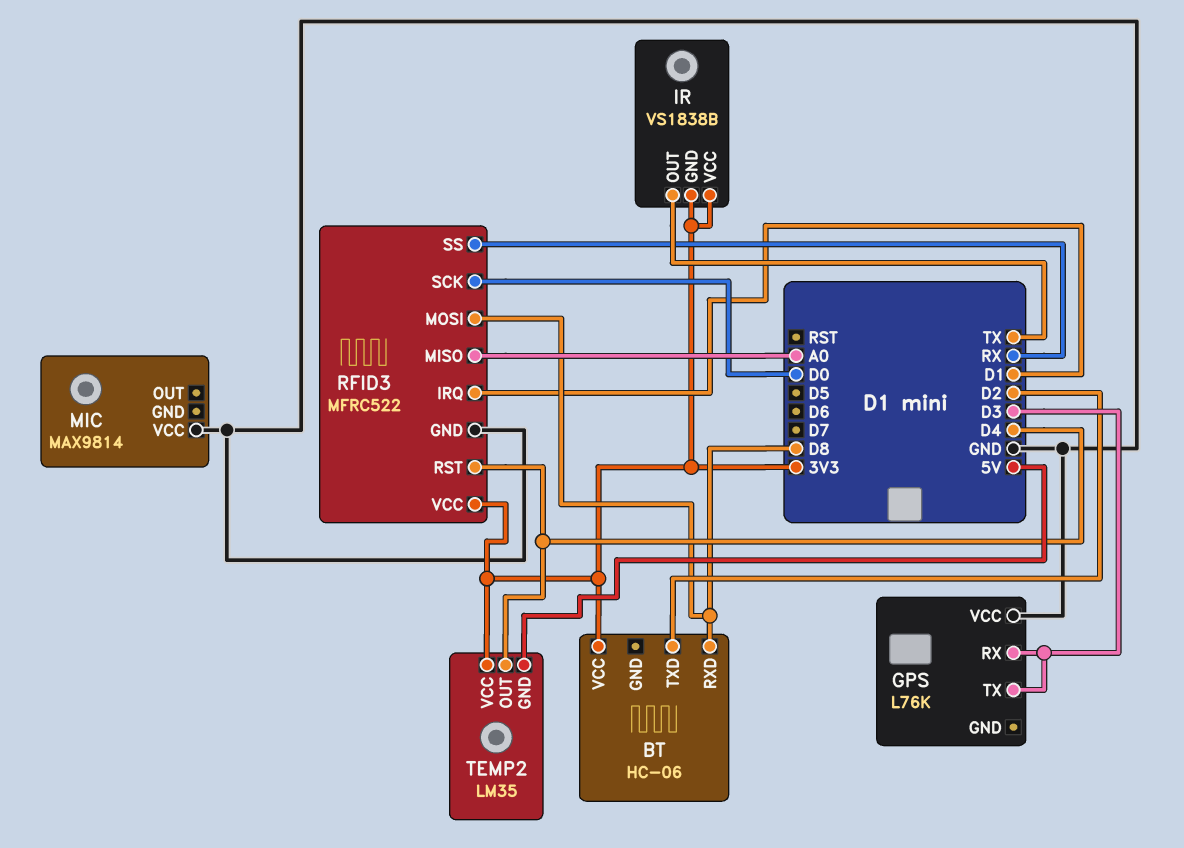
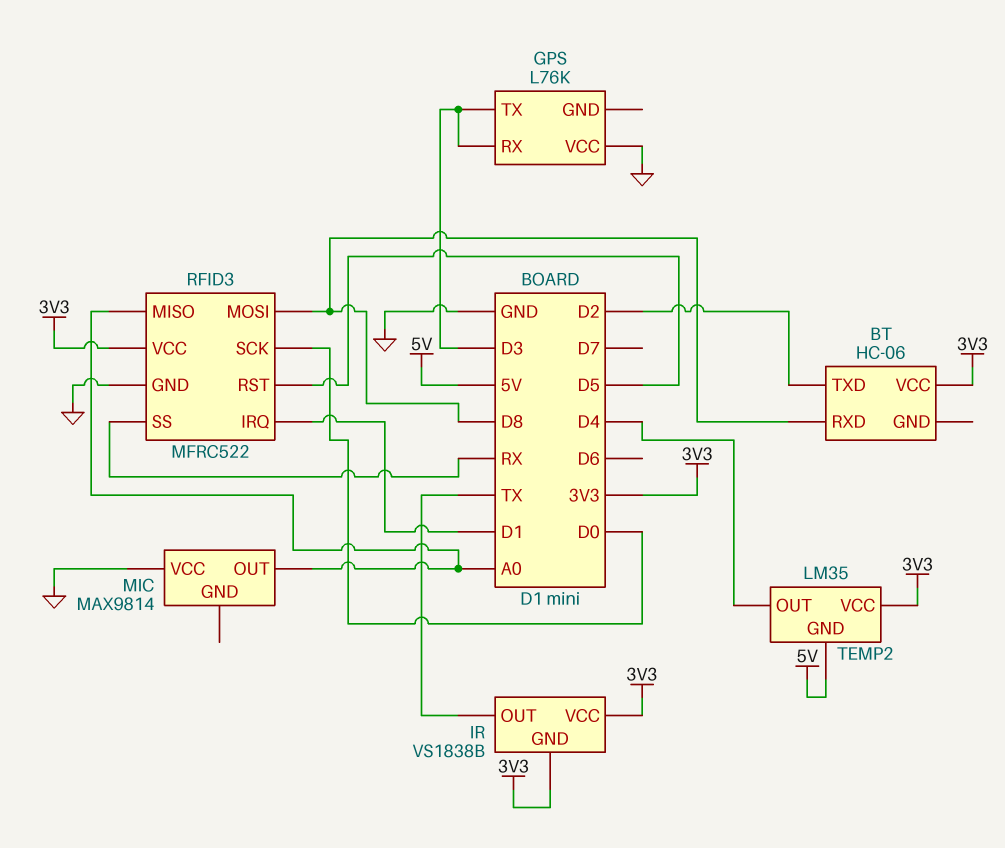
MIC pin OUT: none -> A0
RFID3 pin RST: D4 -> D5

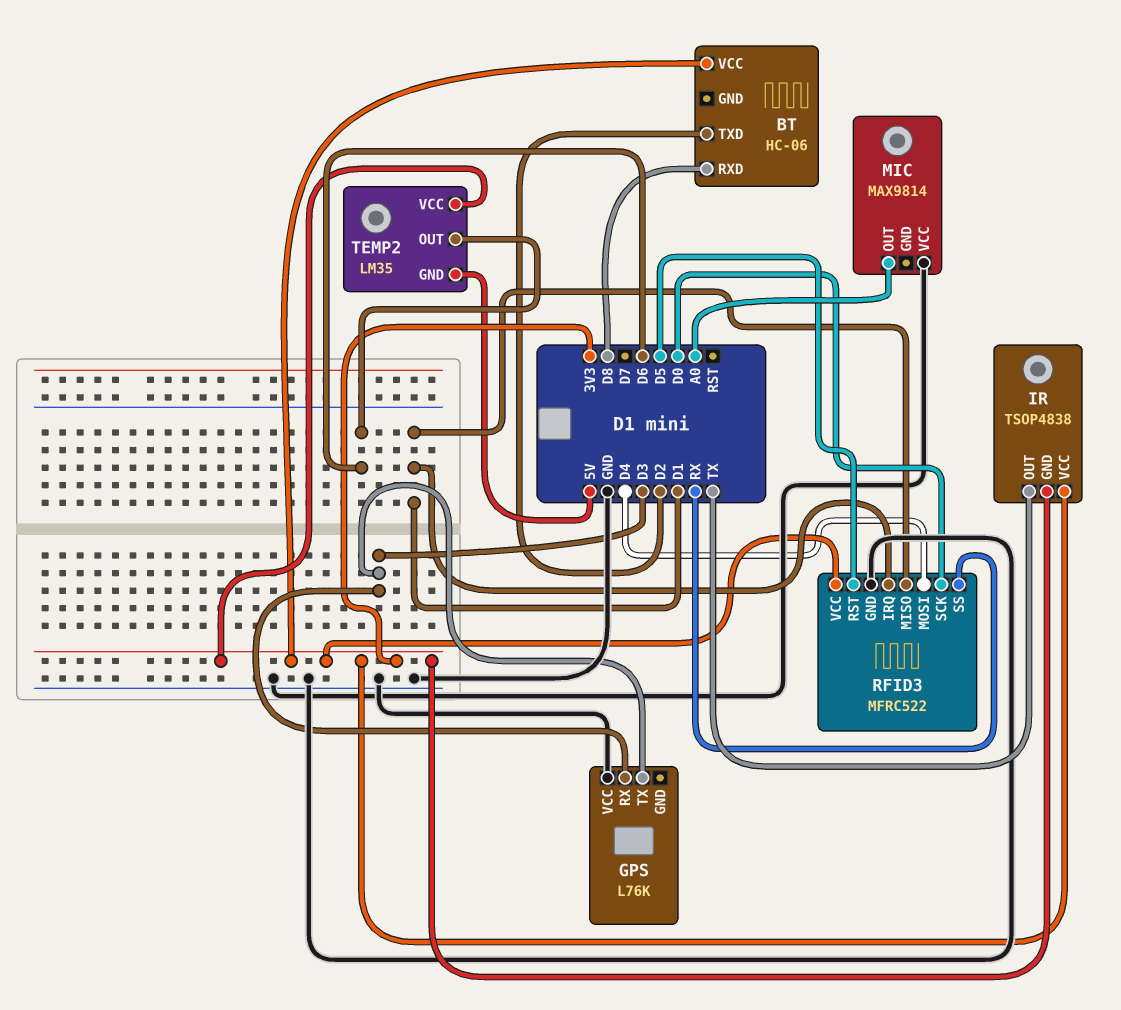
IR: VS1838B -> TSOP4838
RFID3 pin MISO: A0 -> D1
RFID3 pin MOSI: D8 -> D4
TEMP2 pin OUT: D4 -> D6

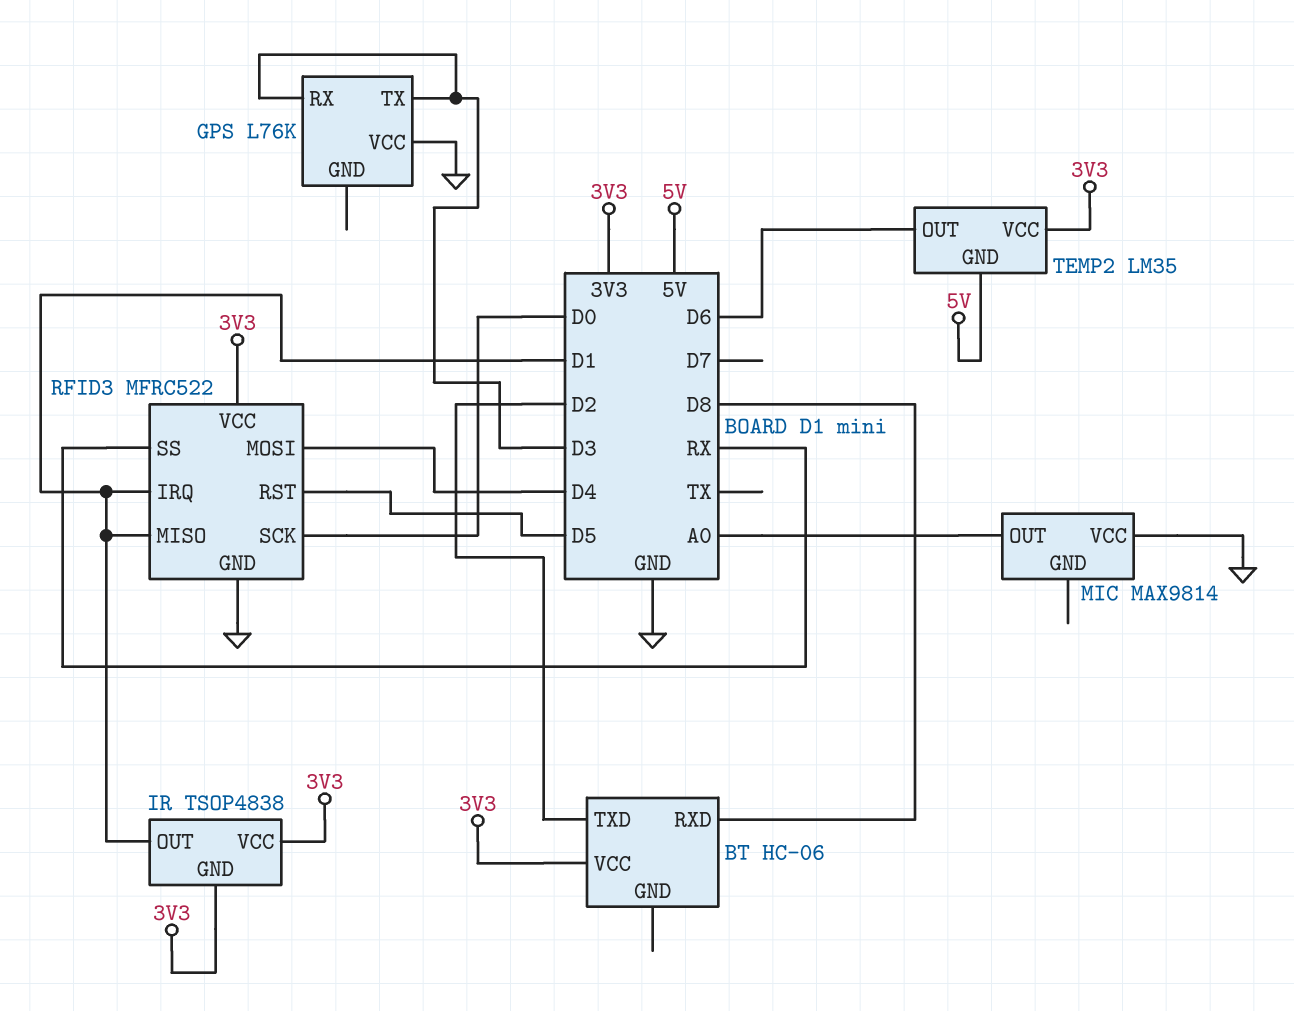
IR pin OUT: TX -> D1

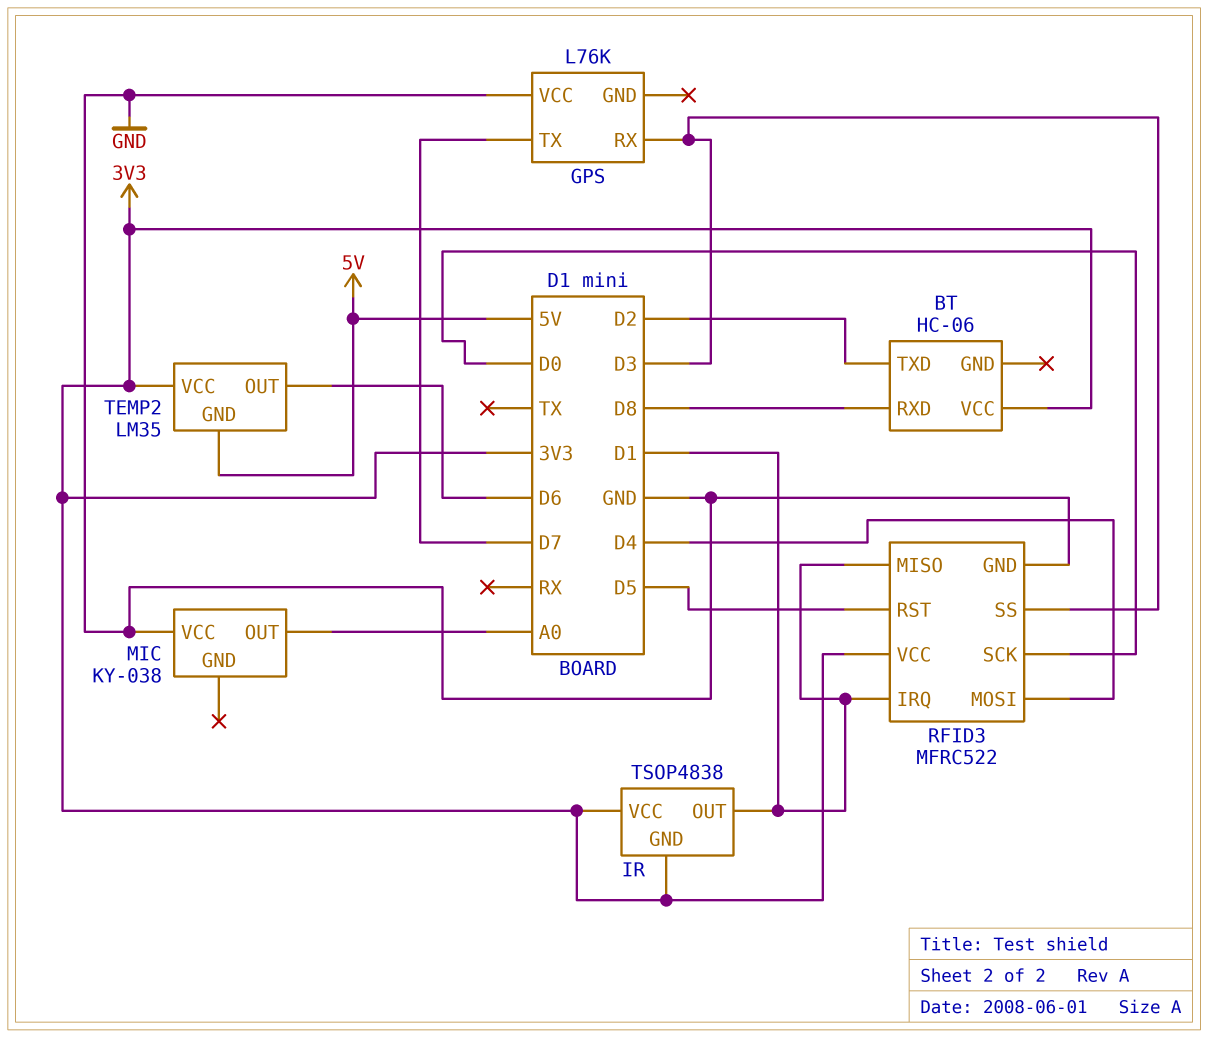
GPS pin TX: D3 -> D7
MIC: MAX9814 -> KY-038
RFID3 pin SS: RX -> D3

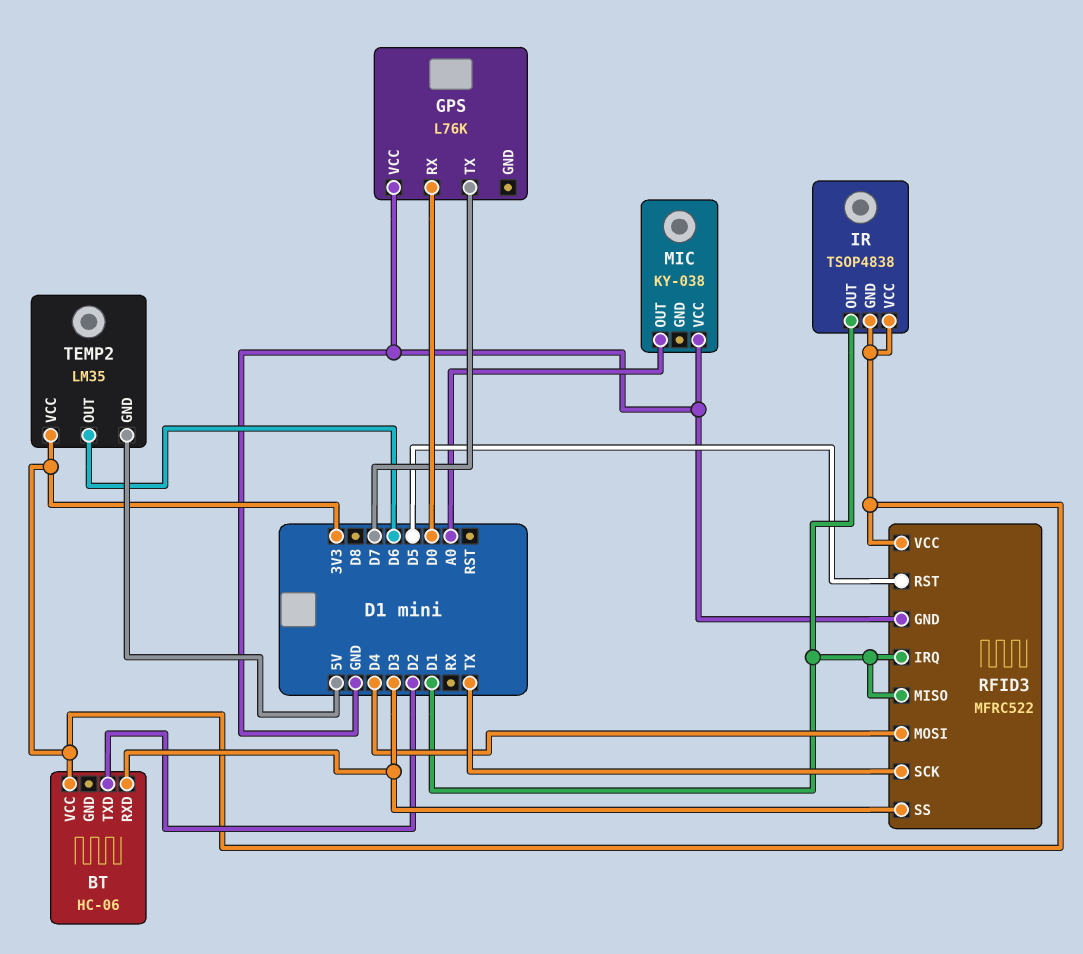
BT pin RXD: D8 -> D3
GPS pin RX: D3 -> D0
RFID3 pin SCK: D0 -> TX

